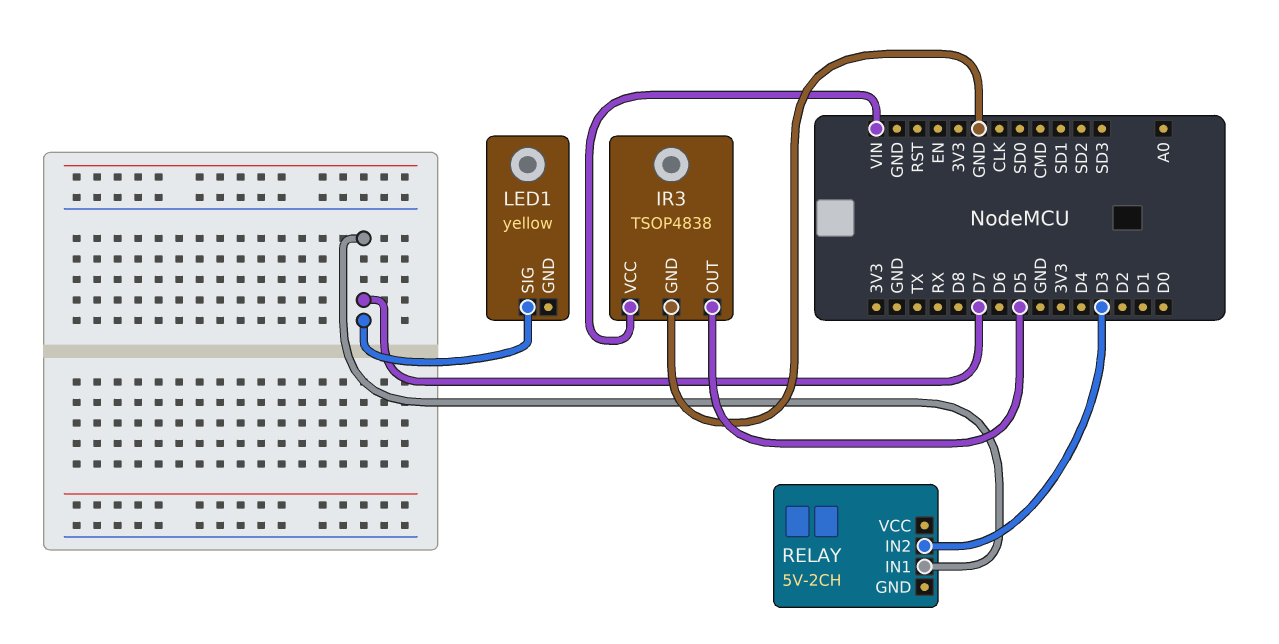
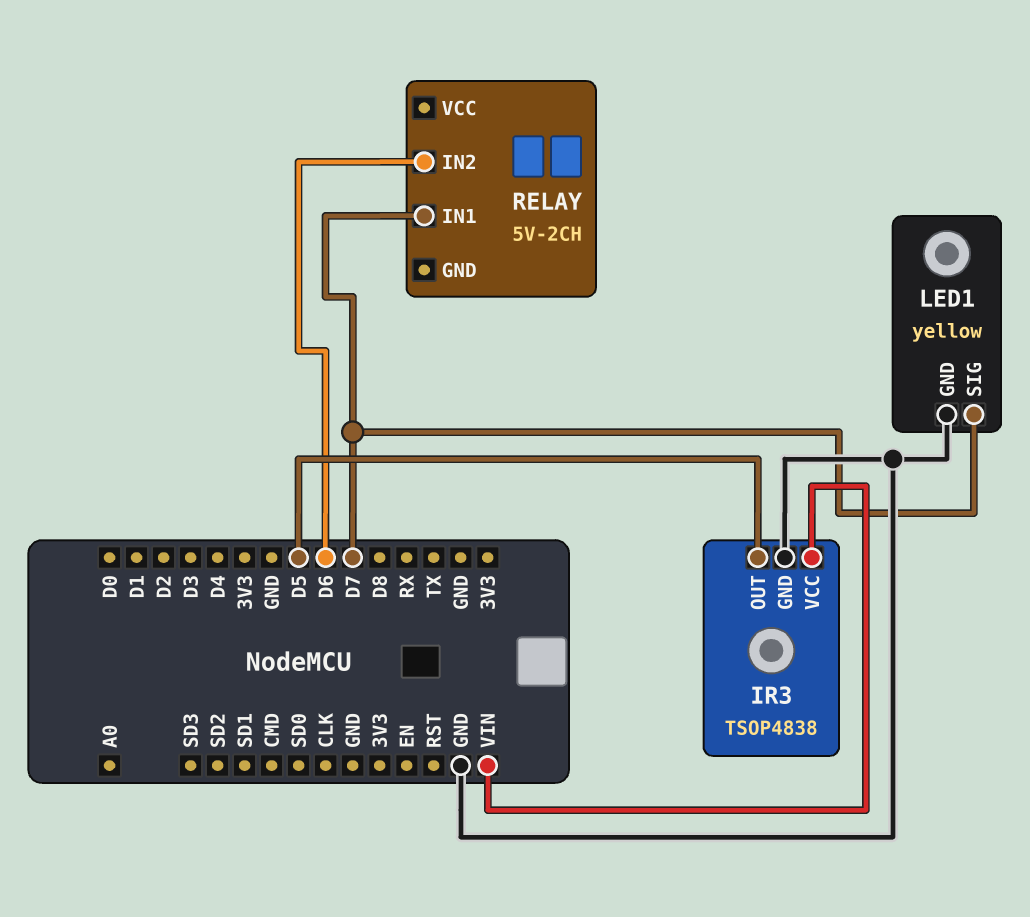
LED1 pin GND: none -> GND
RELAY pin IN2: D3 -> D6

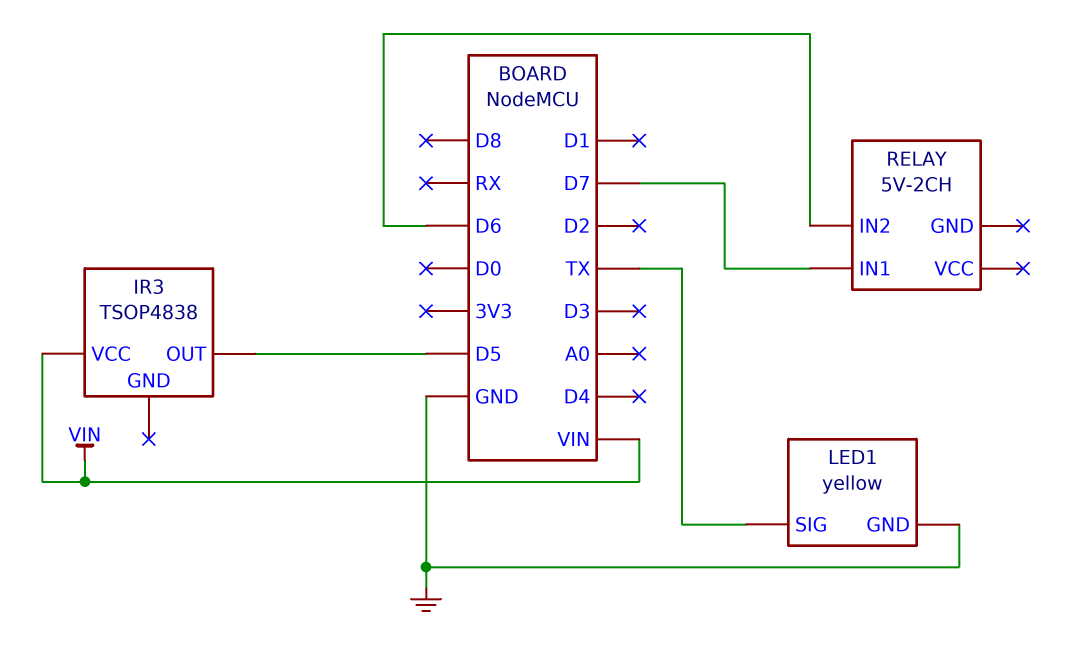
IR3 pin GND: GND -> none
LED1 pin SIG: D7 -> TX

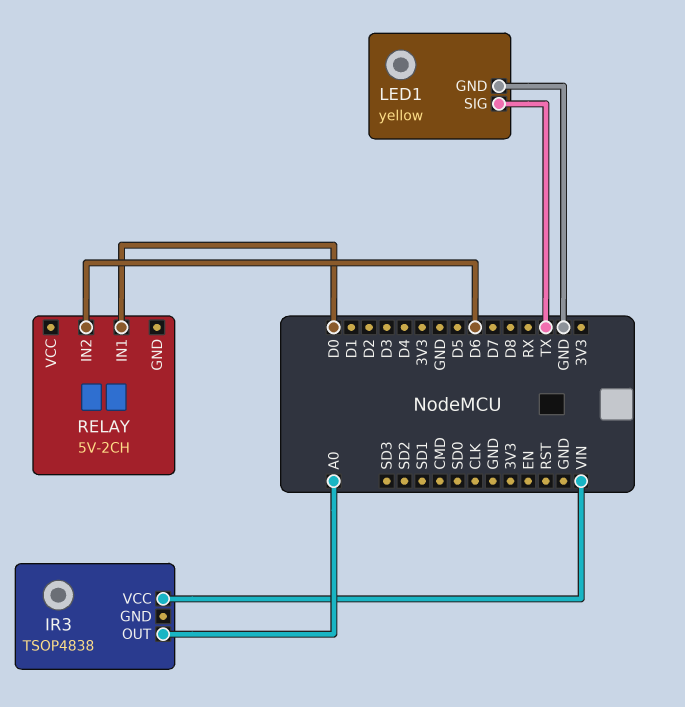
IR3 pin OUT: D5 -> A0
RELAY pin IN1: D7 -> D0

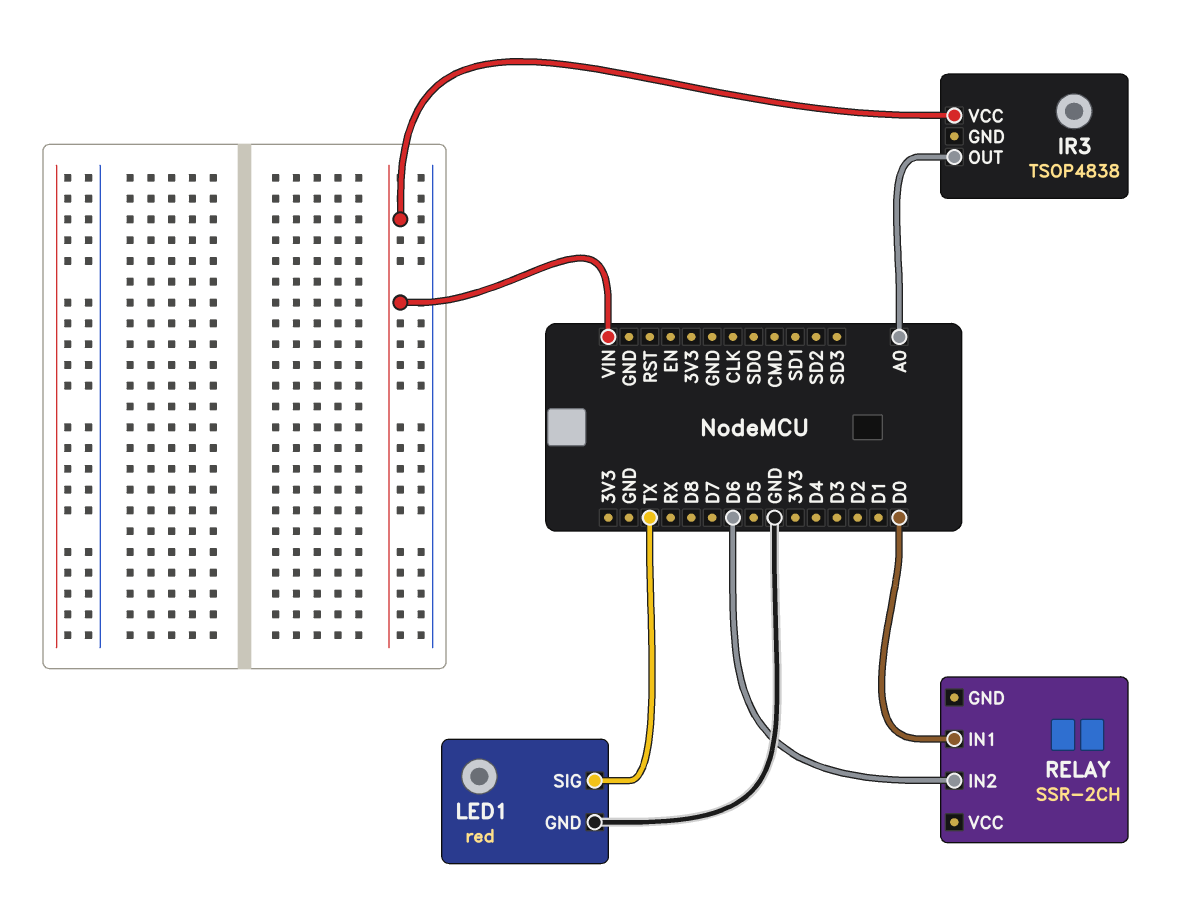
LED1: yellow -> red
RELAY: 5V-2CH -> SSR-2CH

